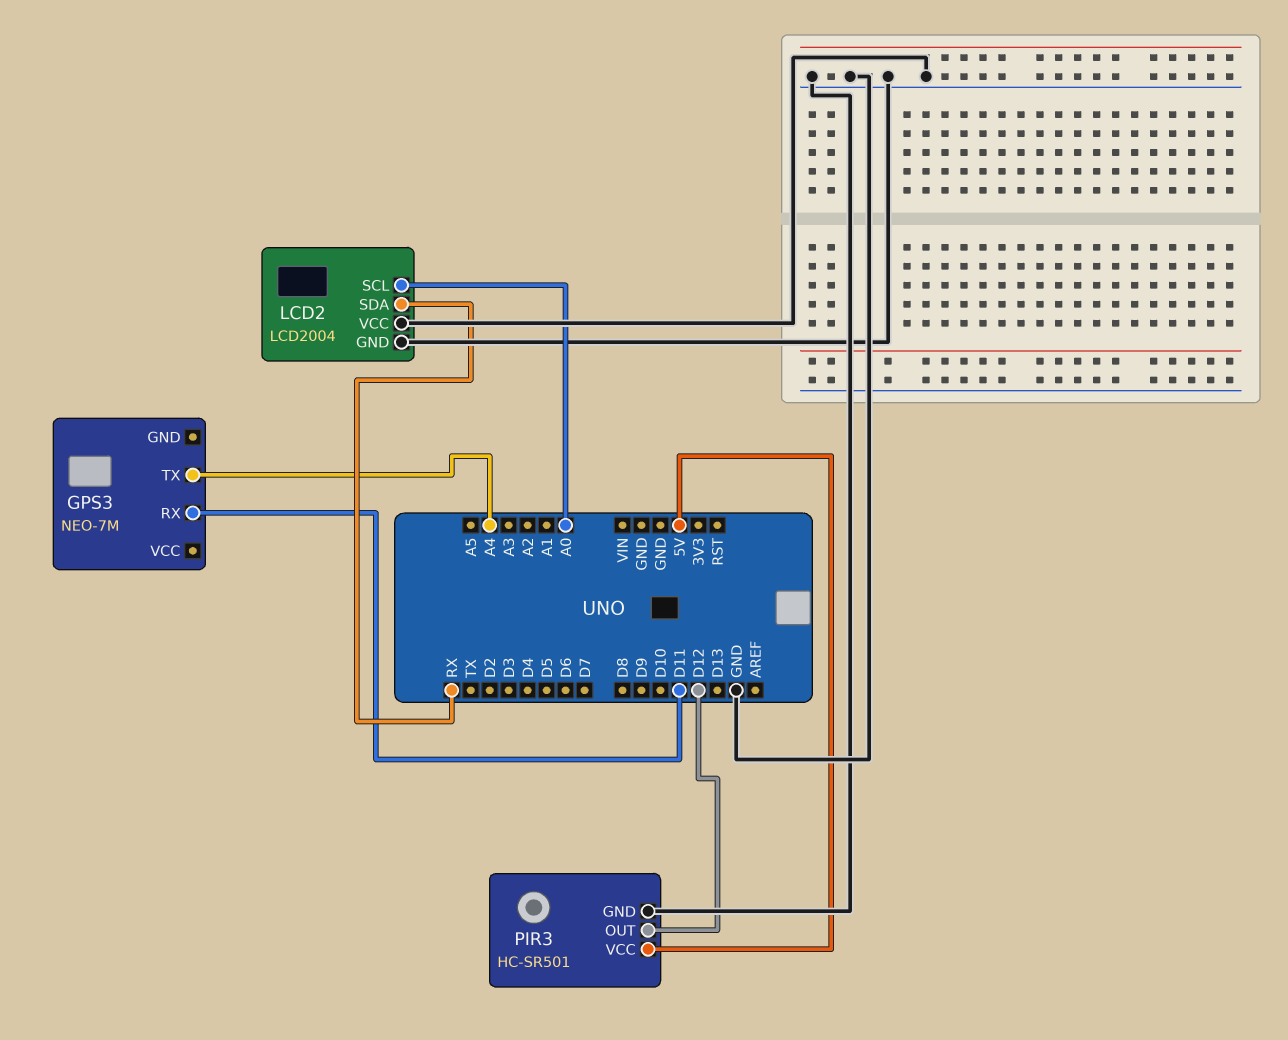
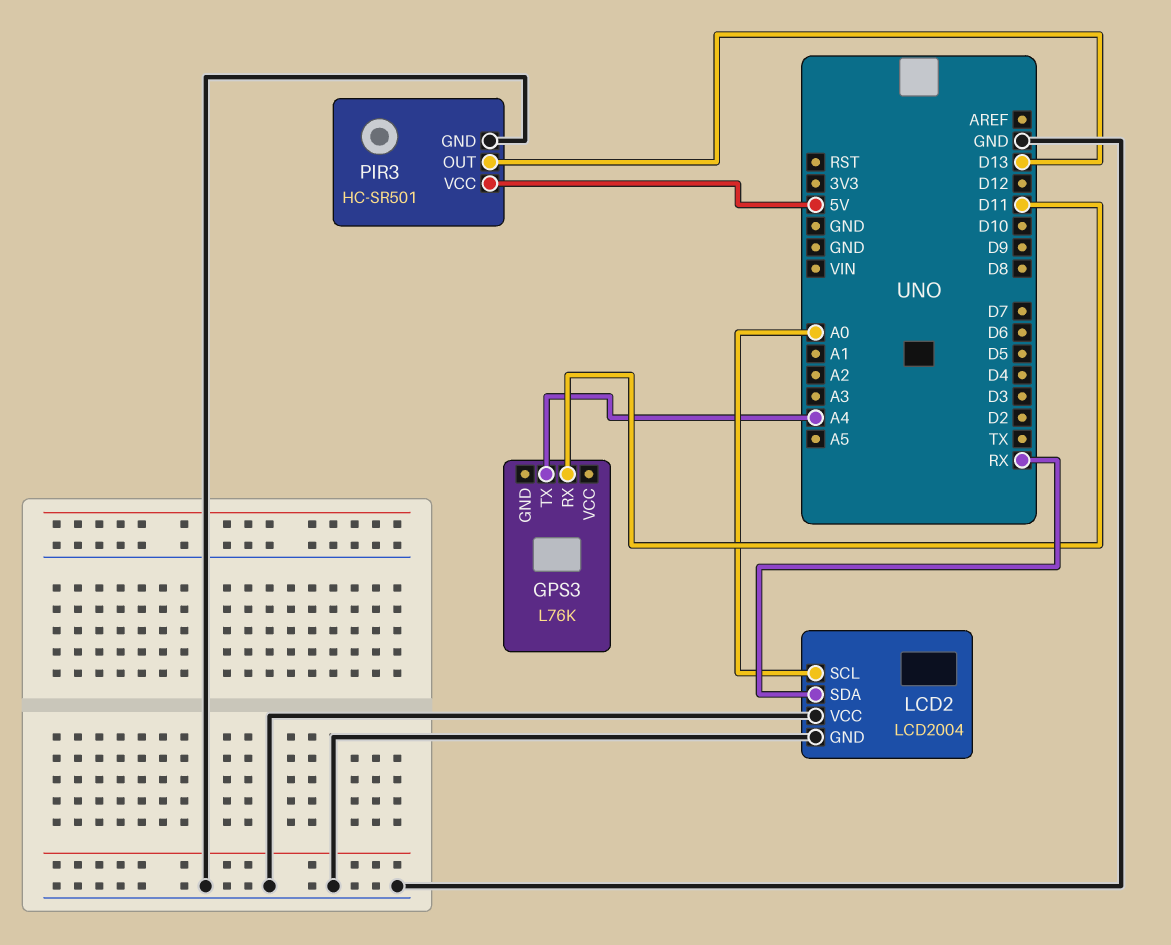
GPS3: NEO-7M -> L76K
PIR3 pin OUT: D12 -> D13

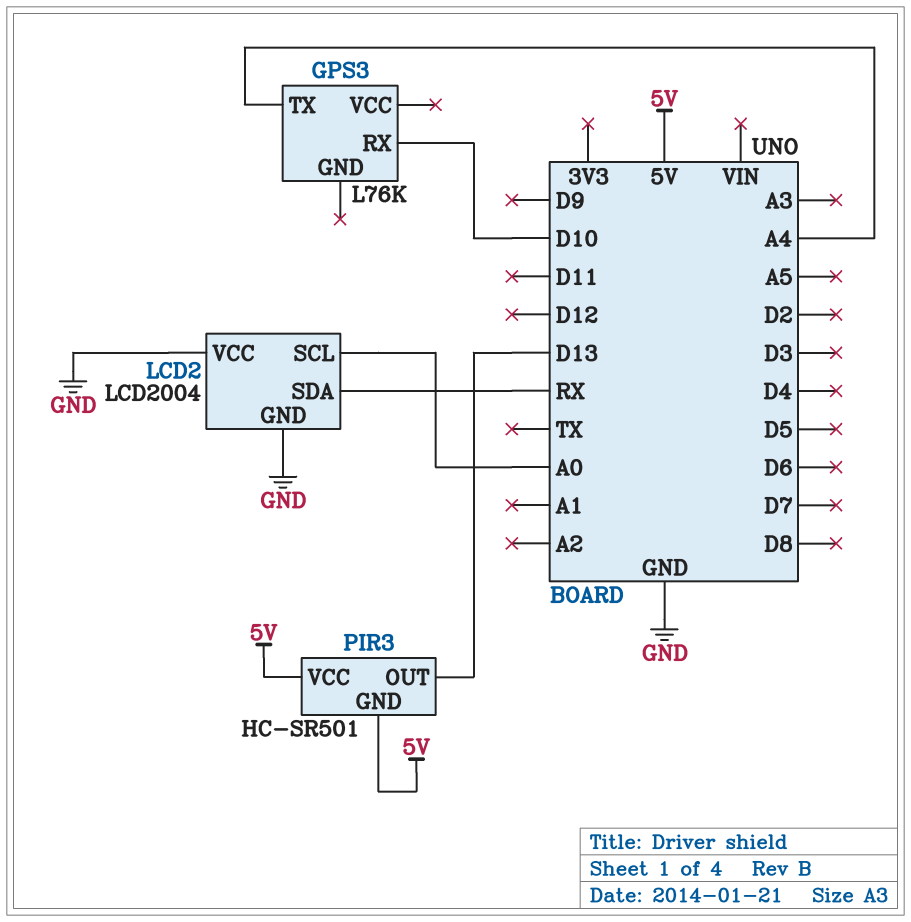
GPS3 pin RX: D11 -> D10
PIR3 pin GND: GND -> 5V

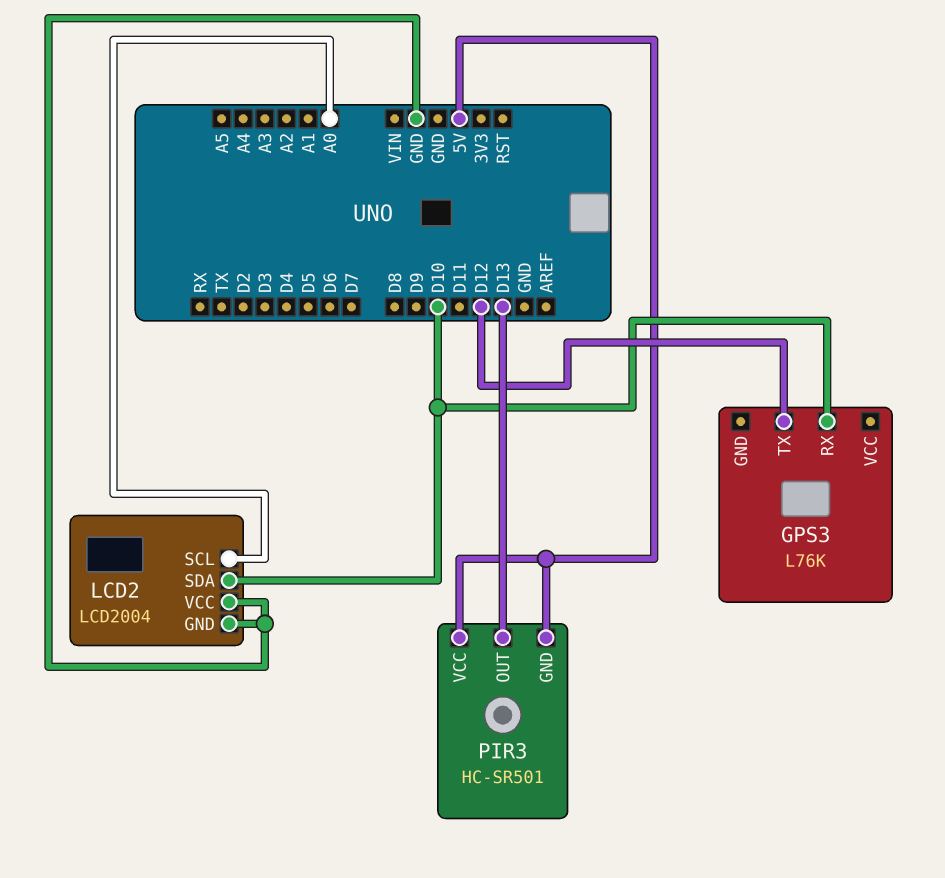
GPS3 pin TX: A4 -> D12
LCD2 pin SDA: RX -> D10

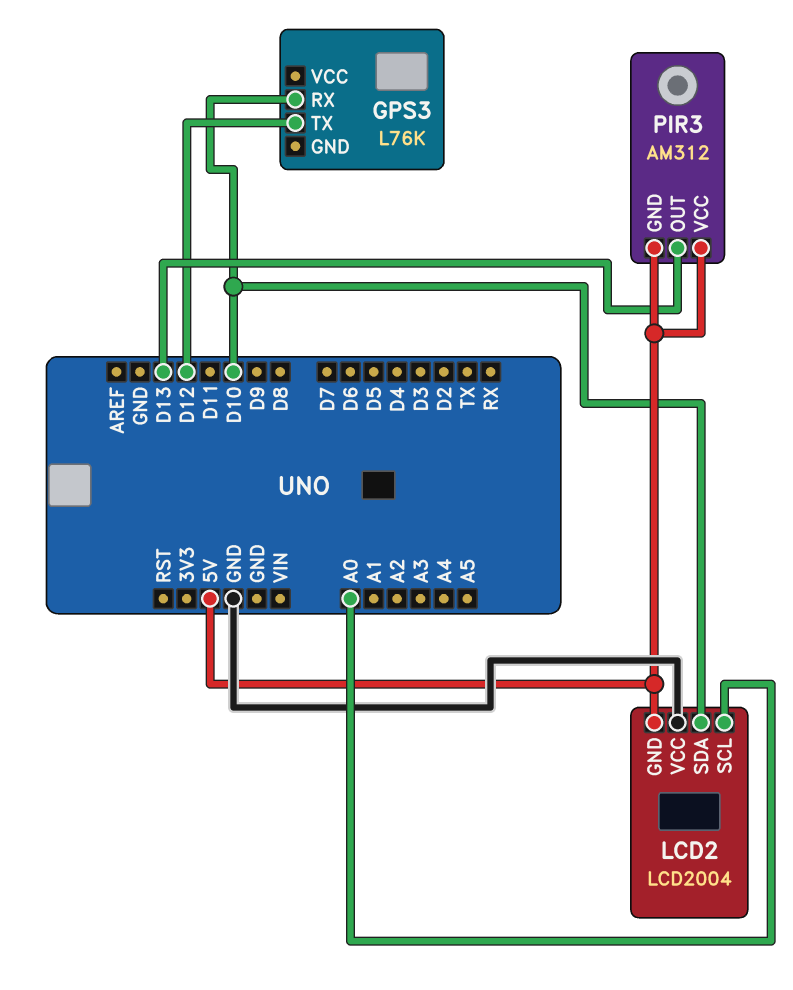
LCD2 pin GND: GND -> 5V
PIR3: HC-SR501 -> AM312

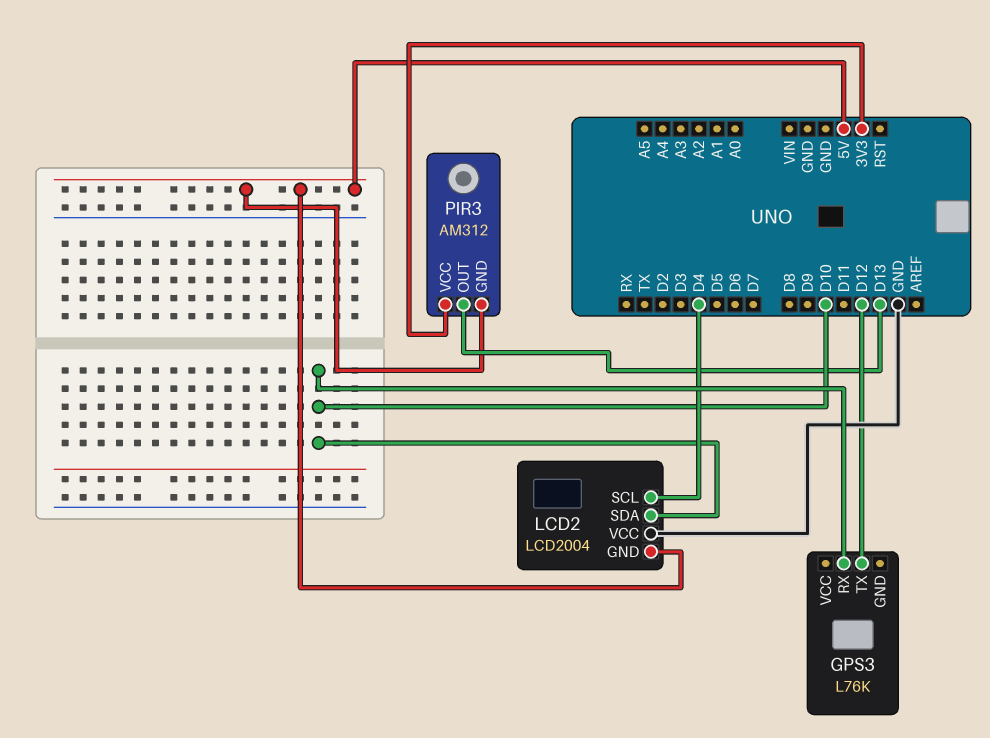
LCD2 pin SCL: A0 -> D4
PIR3 pin VCC: 5V -> 3V3

